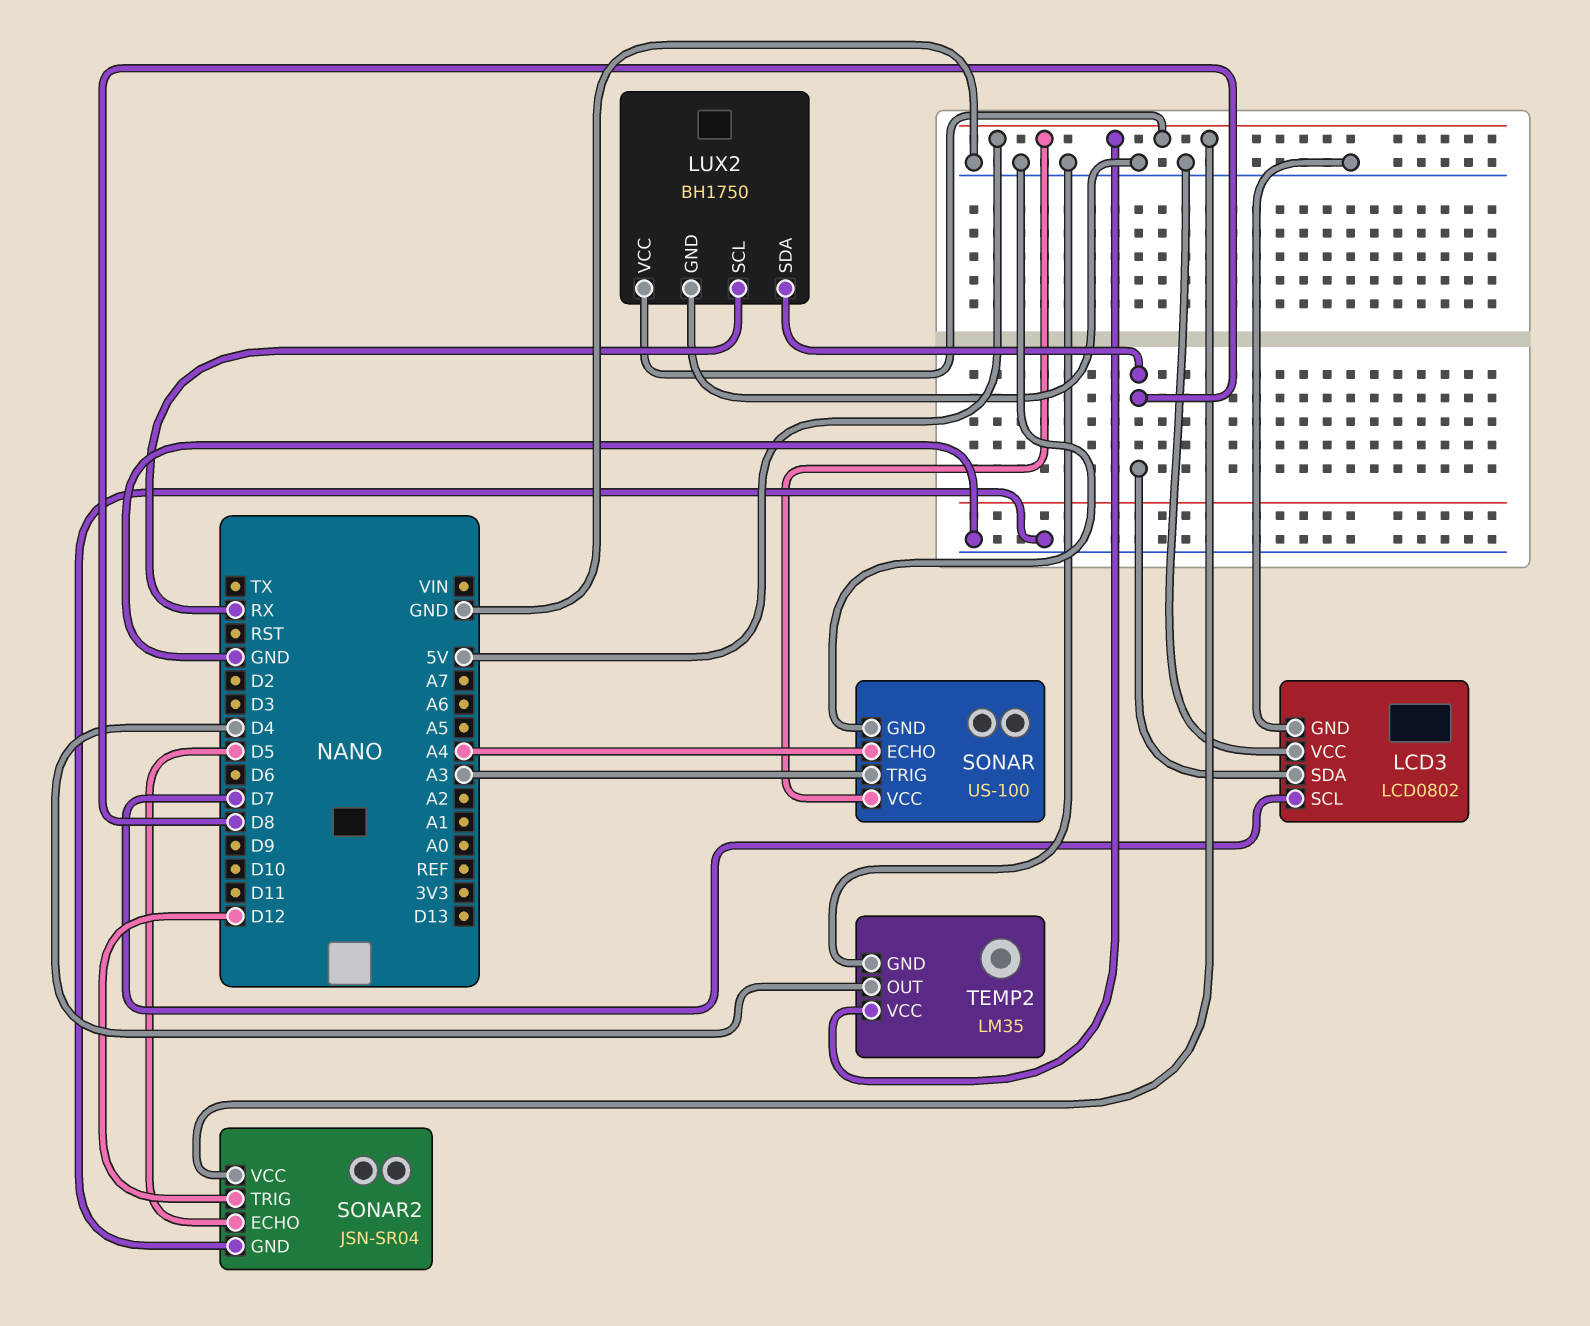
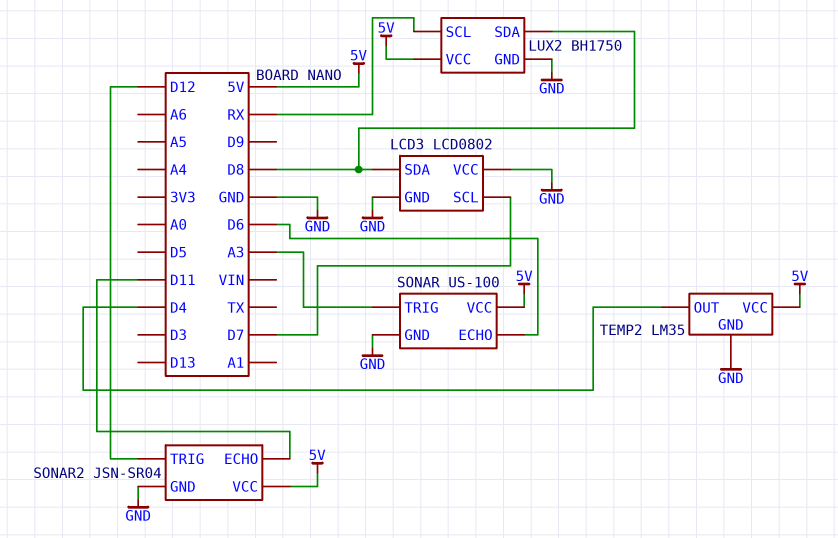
SONAR pin ECHO: A4 -> D6
SONAR2 pin ECHO: D5 -> D11

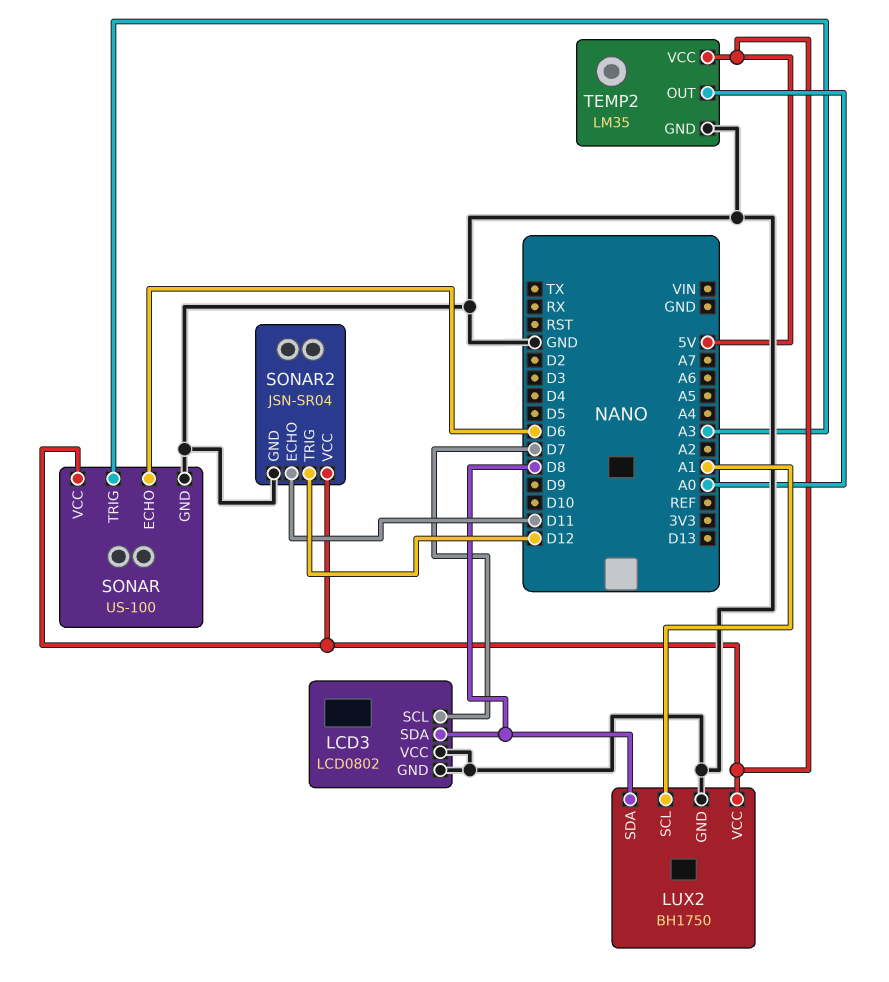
LUX2 pin SCL: RX -> A1
TEMP2 pin OUT: D4 -> A0

